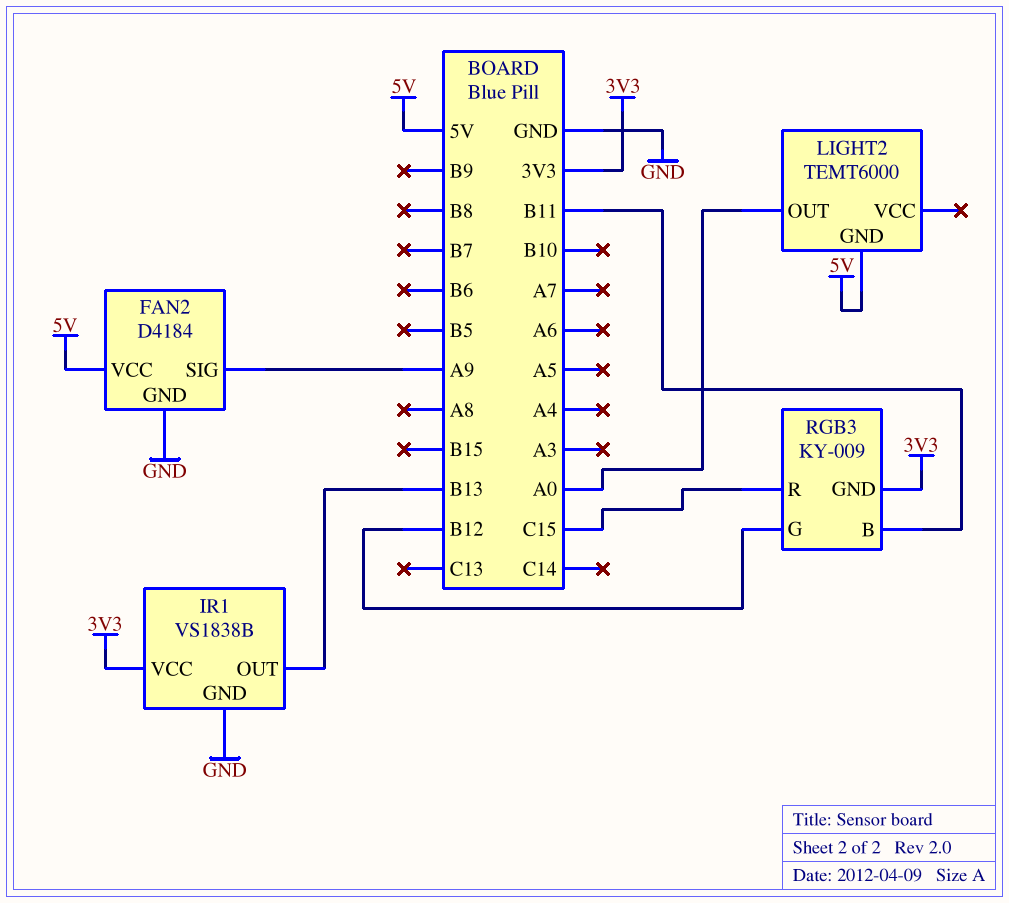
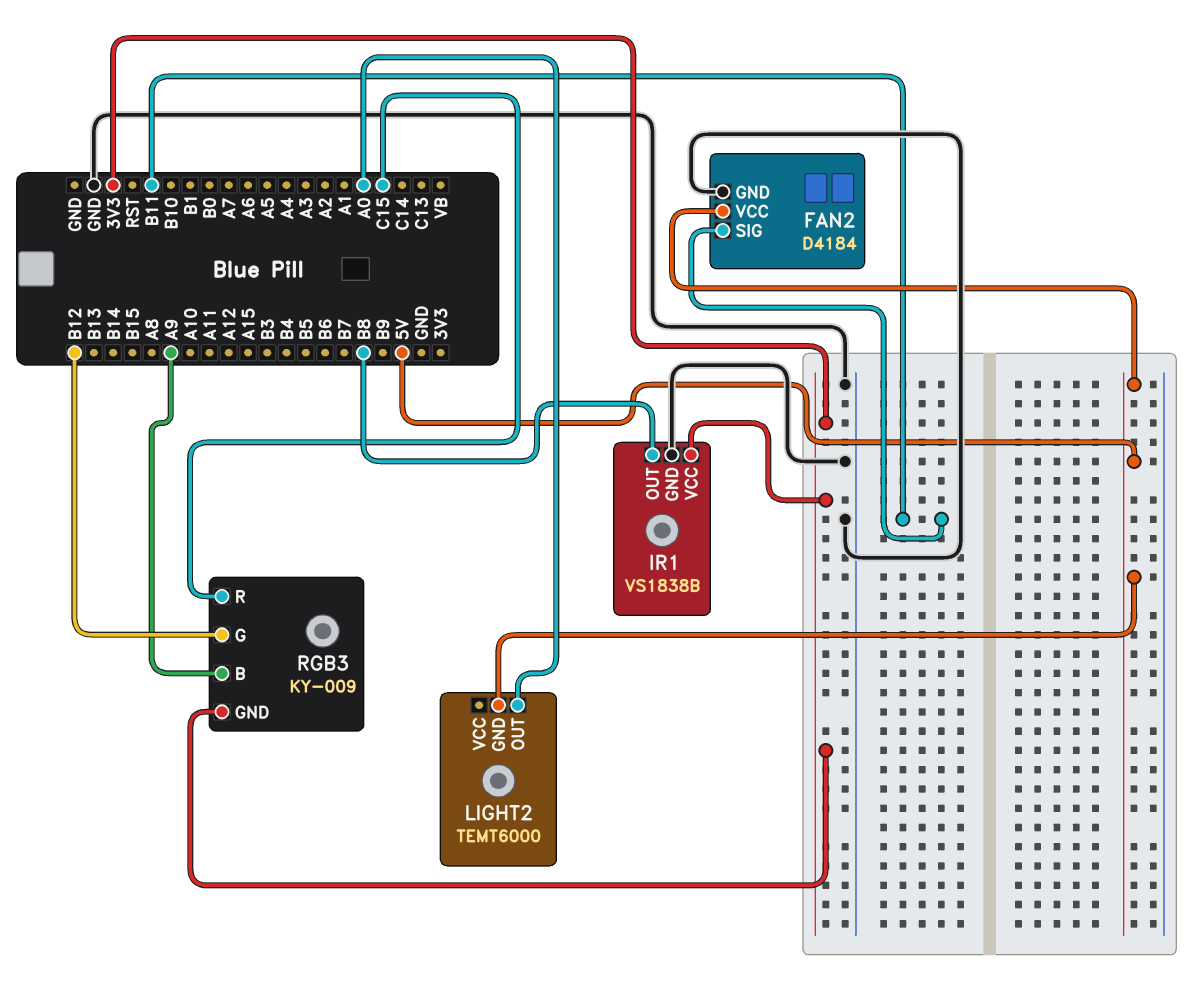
FAN2 pin SIG: A9 -> B11
IR1 pin OUT: B13 -> B8
RGB3 pin B: B11 -> A9

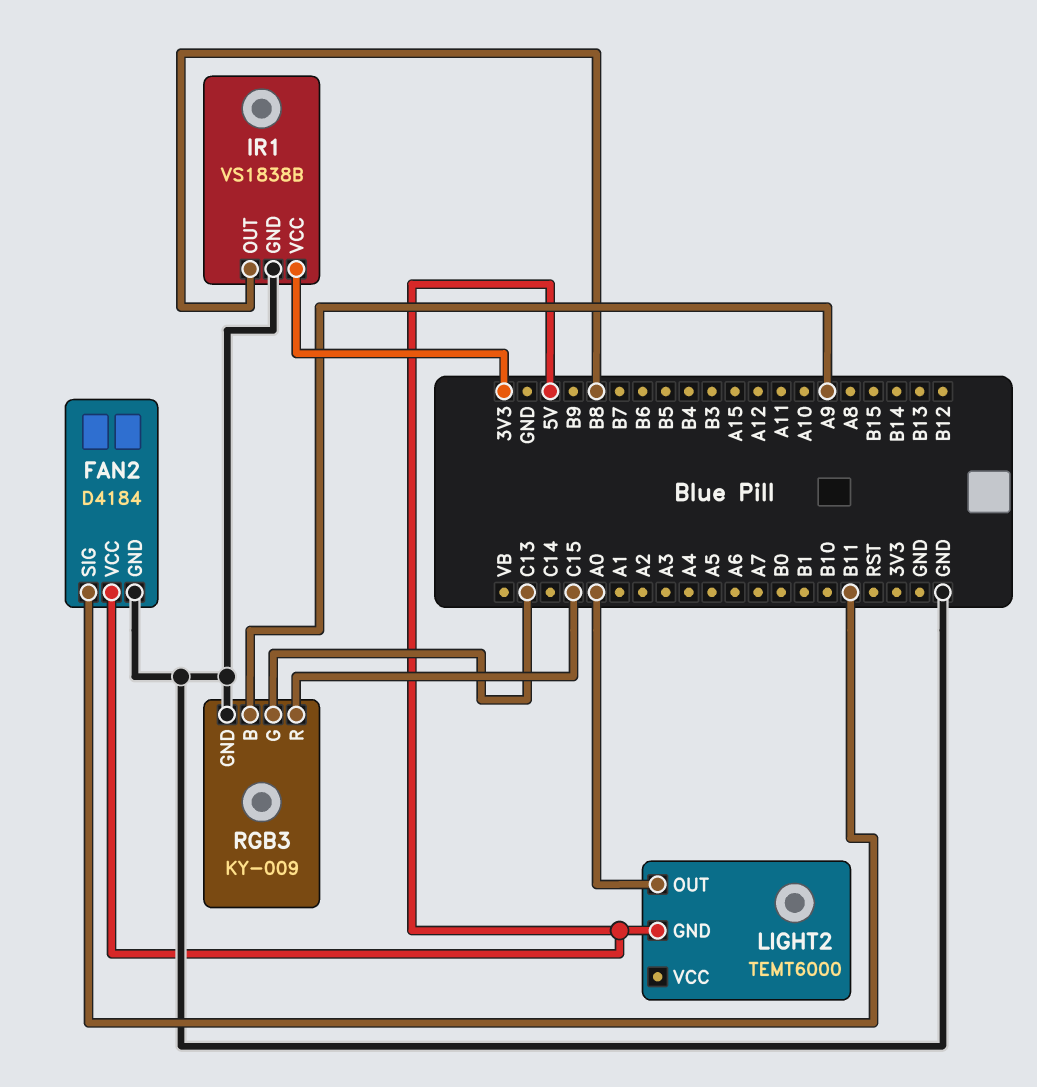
RGB3 pin G: B12 -> C13
RGB3 pin GND: 3V3 -> GND

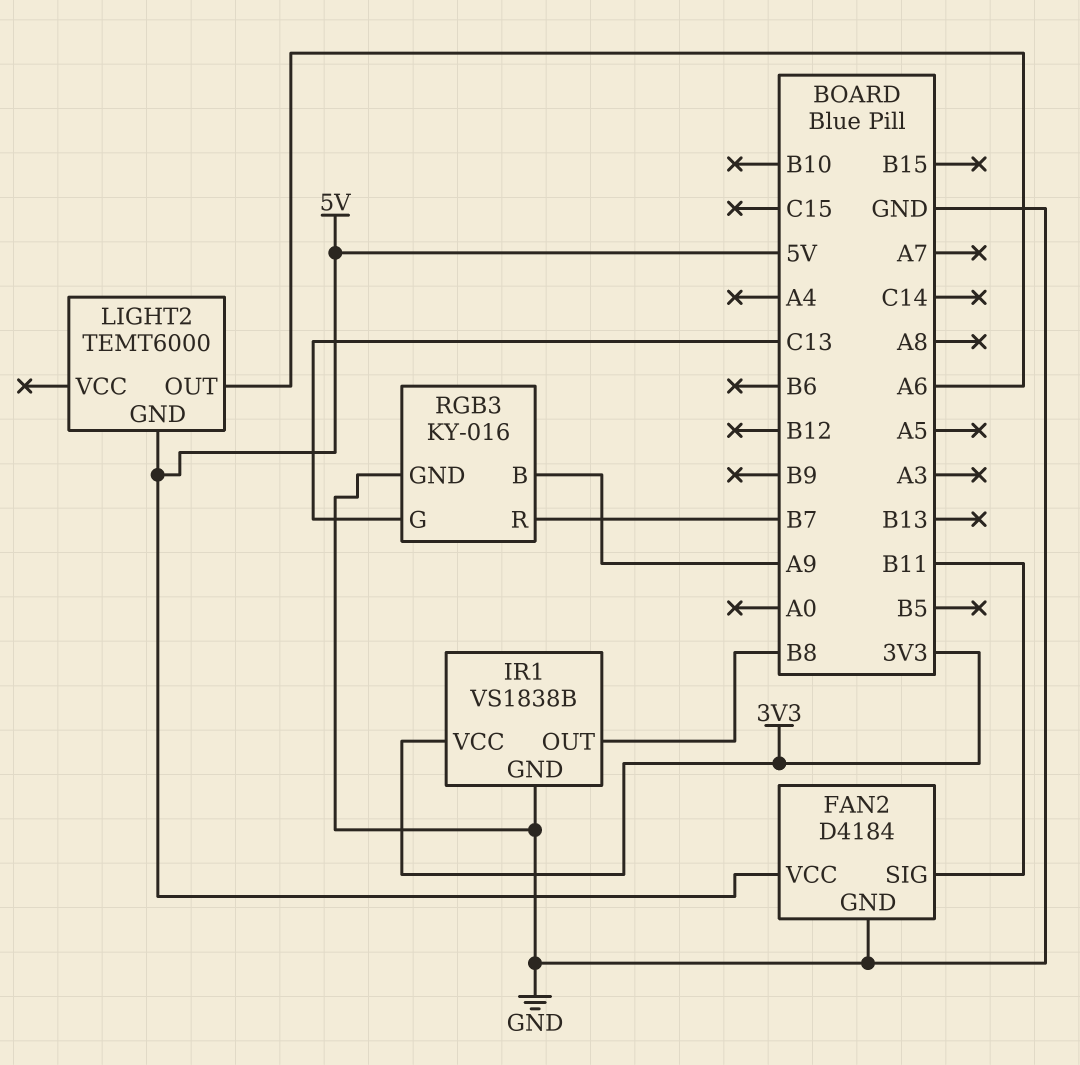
LIGHT2 pin OUT: A0 -> A6
RGB3: KY-009 -> KY-016
RGB3 pin R: C15 -> B7

